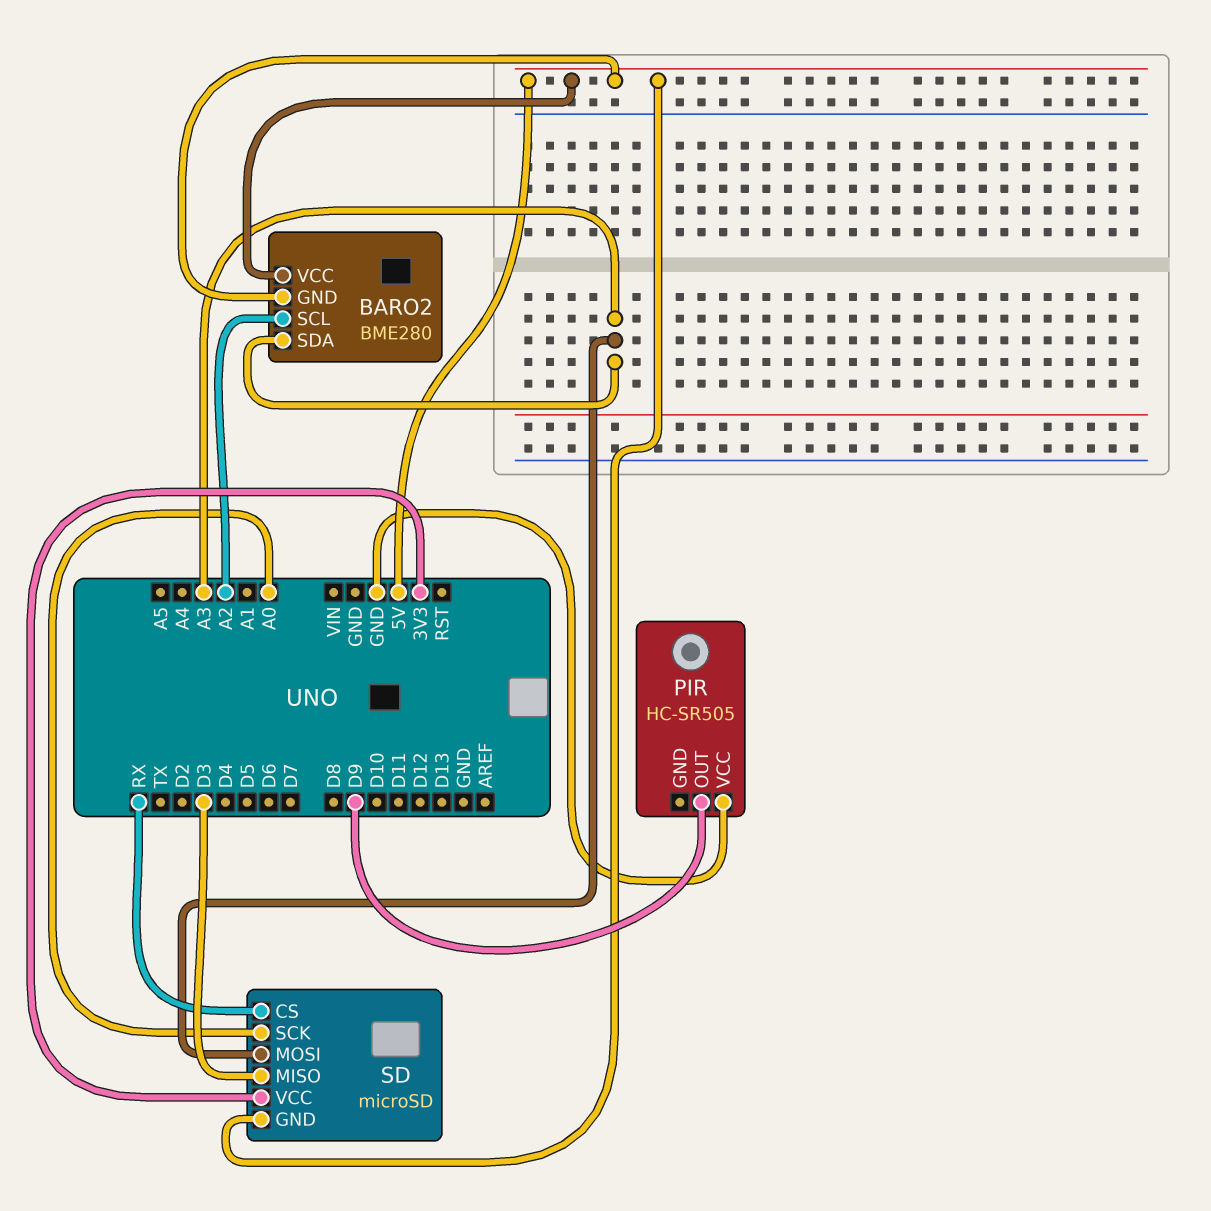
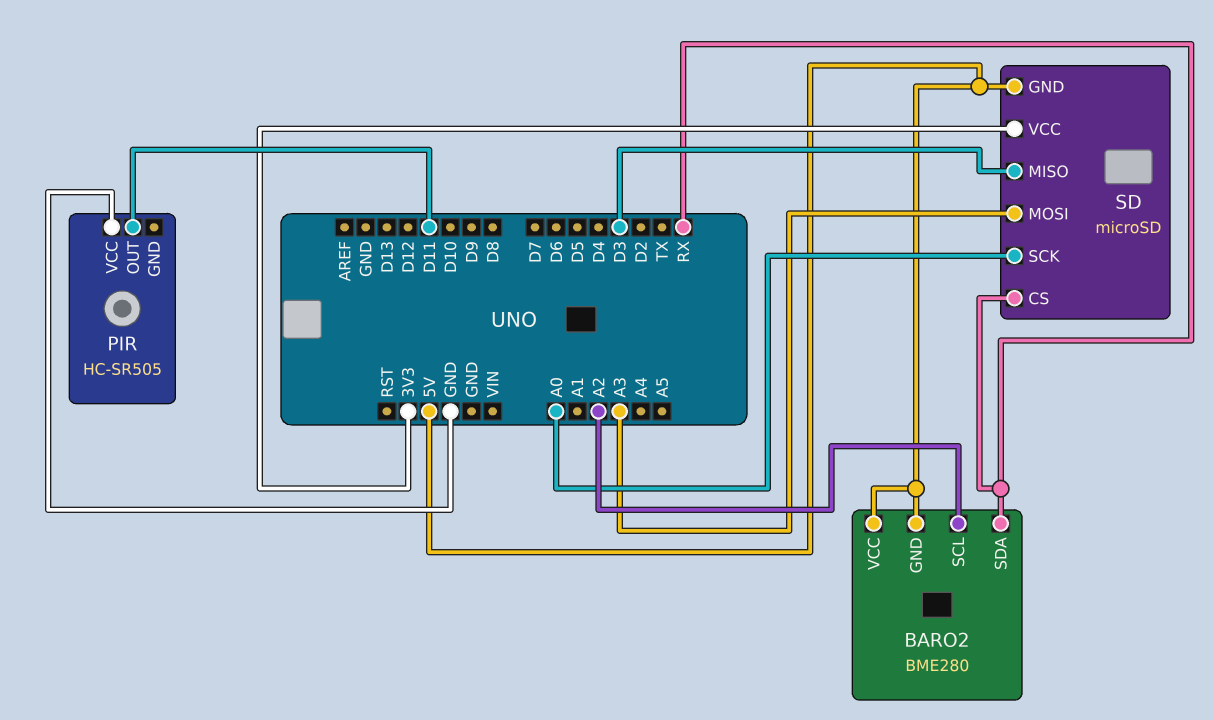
BARO2 pin SDA: A3 -> RX
PIR pin OUT: D9 -> D11

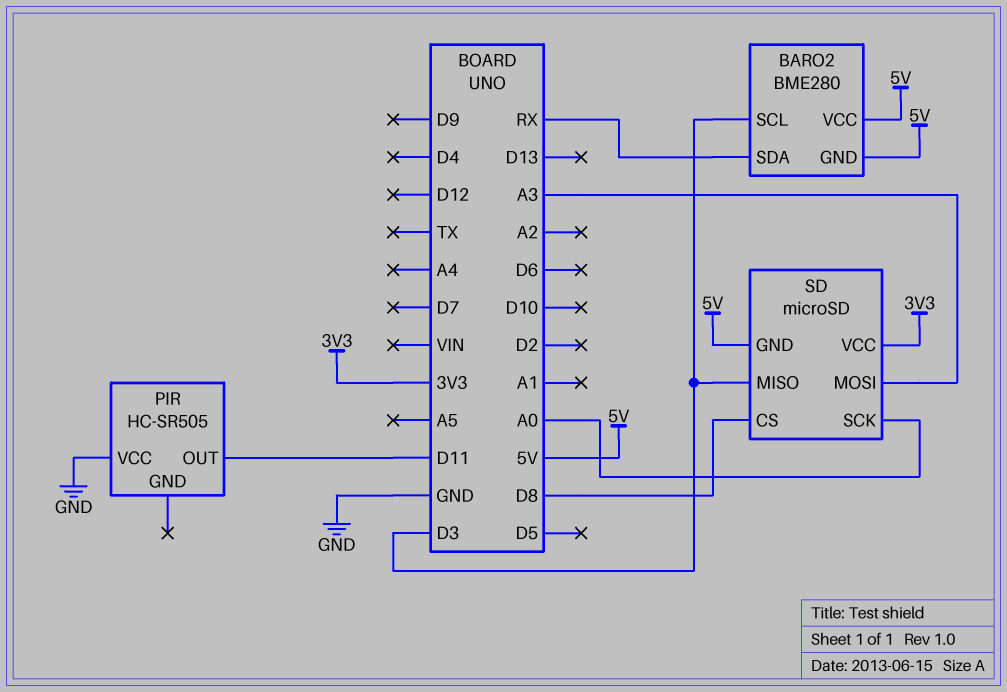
BARO2 pin SCL: A2 -> D3
SD pin CS: RX -> D8

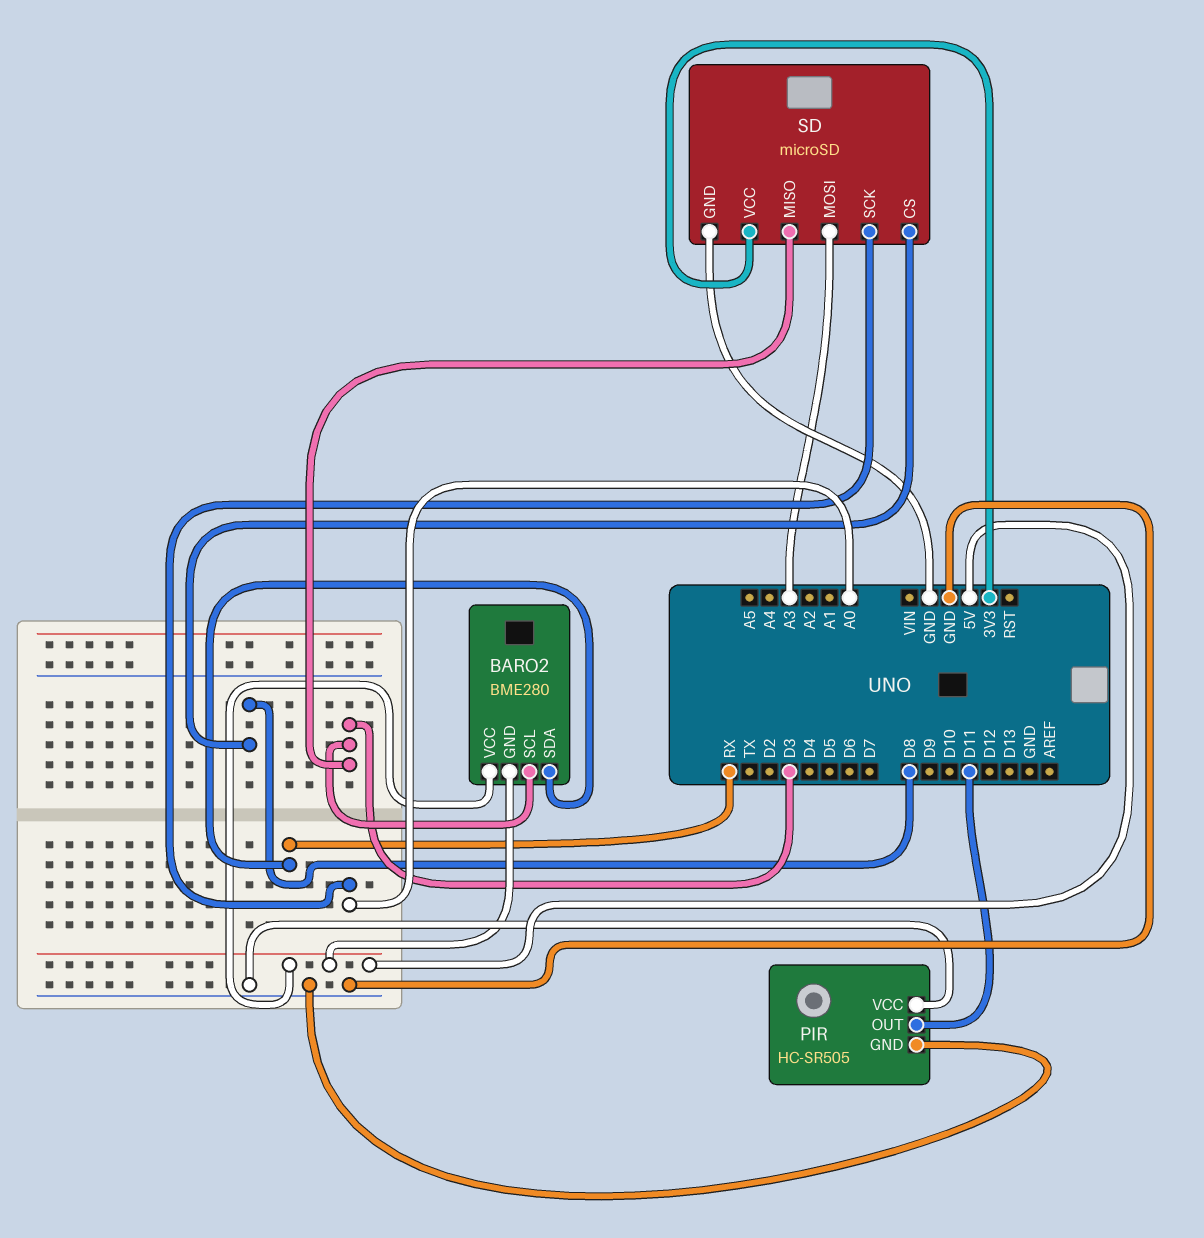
PIR pin GND: none -> GND
SD pin GND: 5V -> GND

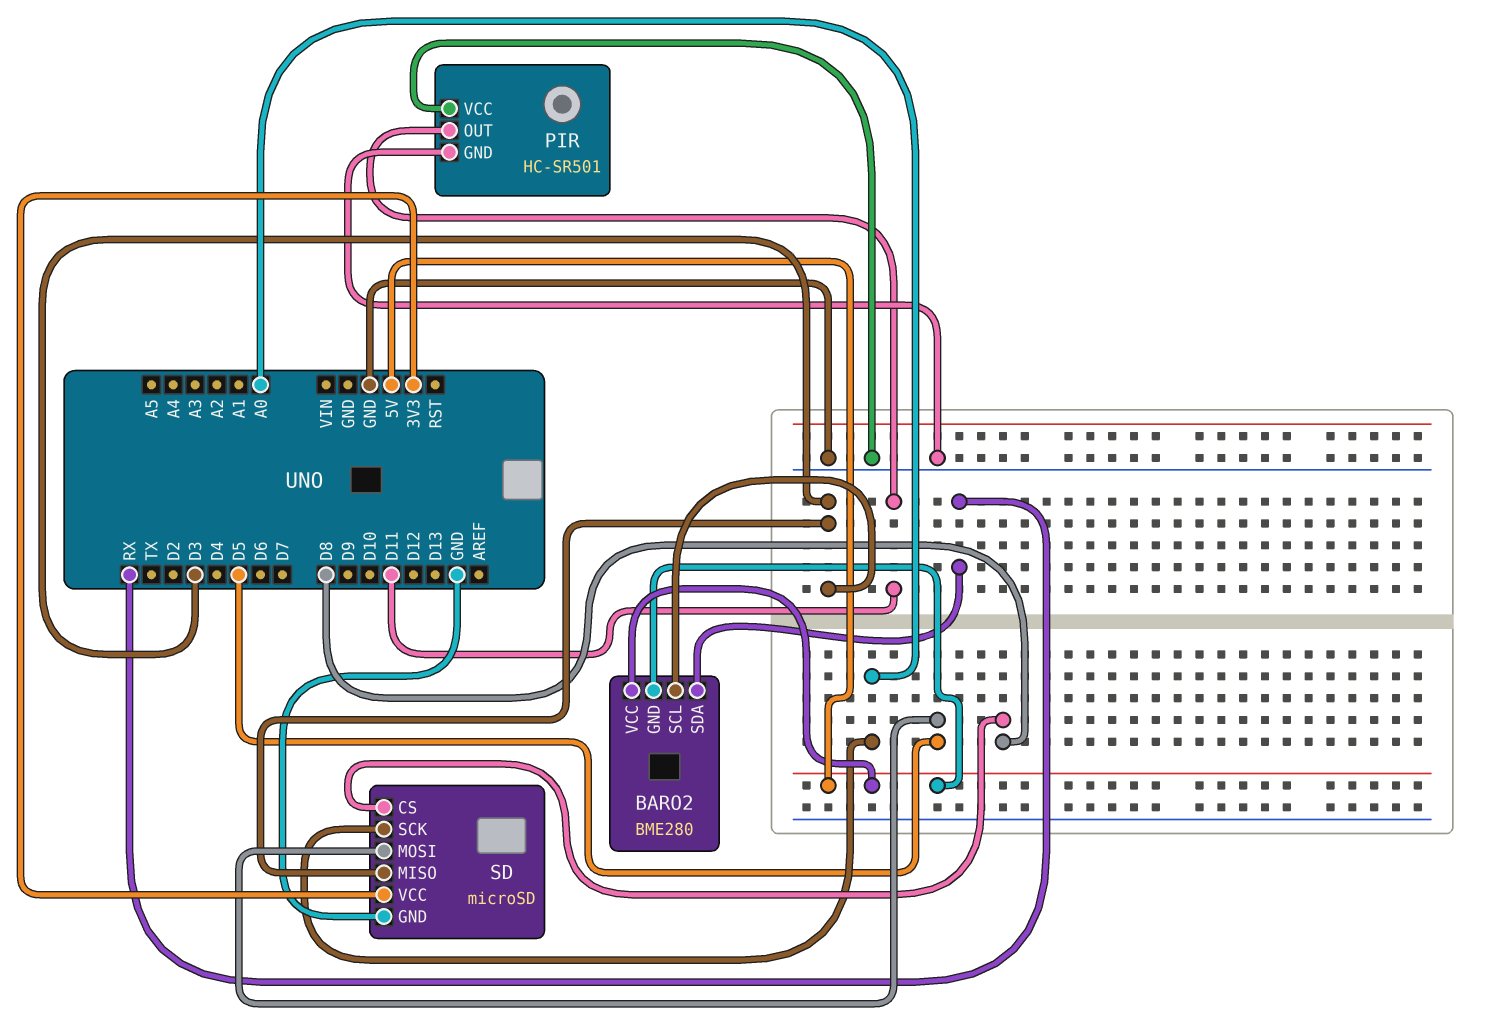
PIR: HC-SR505 -> HC-SR501
SD pin MOSI: A3 -> D5

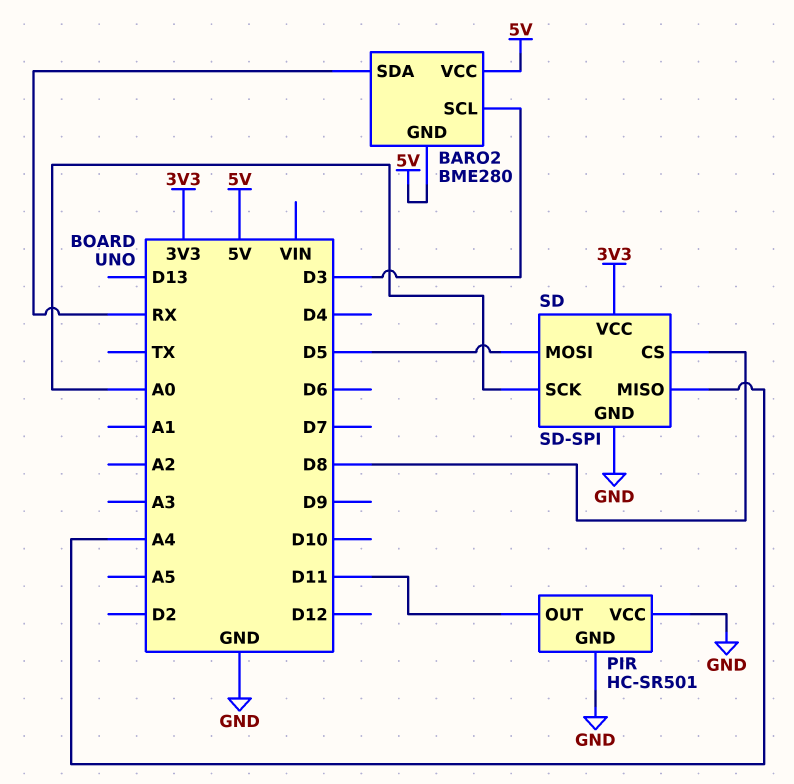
SD: microSD -> SD-SPI
SD pin MISO: D3 -> A4

